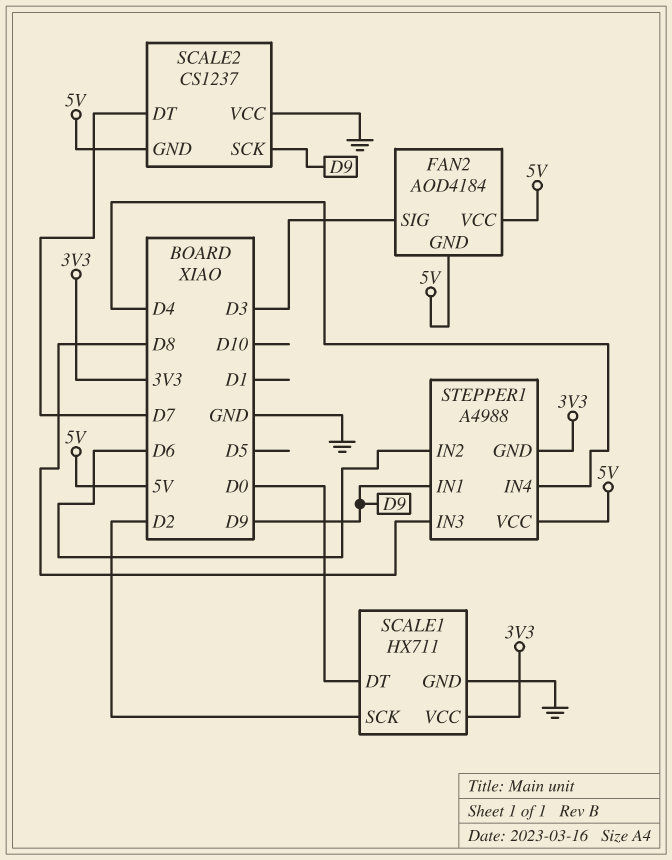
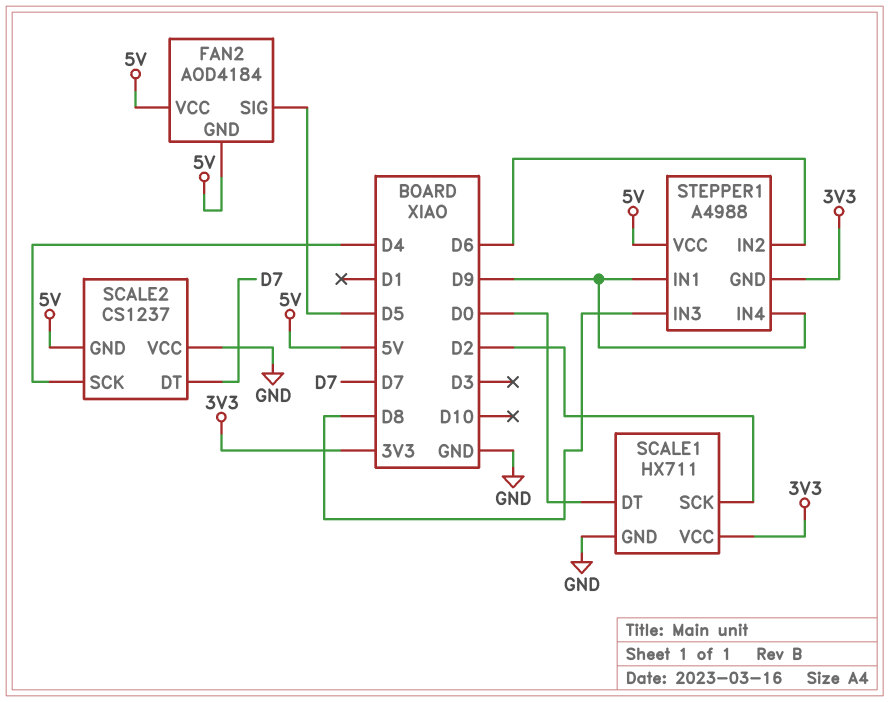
FAN2 pin SIG: D3 -> D5
SCALE2 pin SCK: D9 -> D4
STEPPER1 pin IN4: D4 -> D9

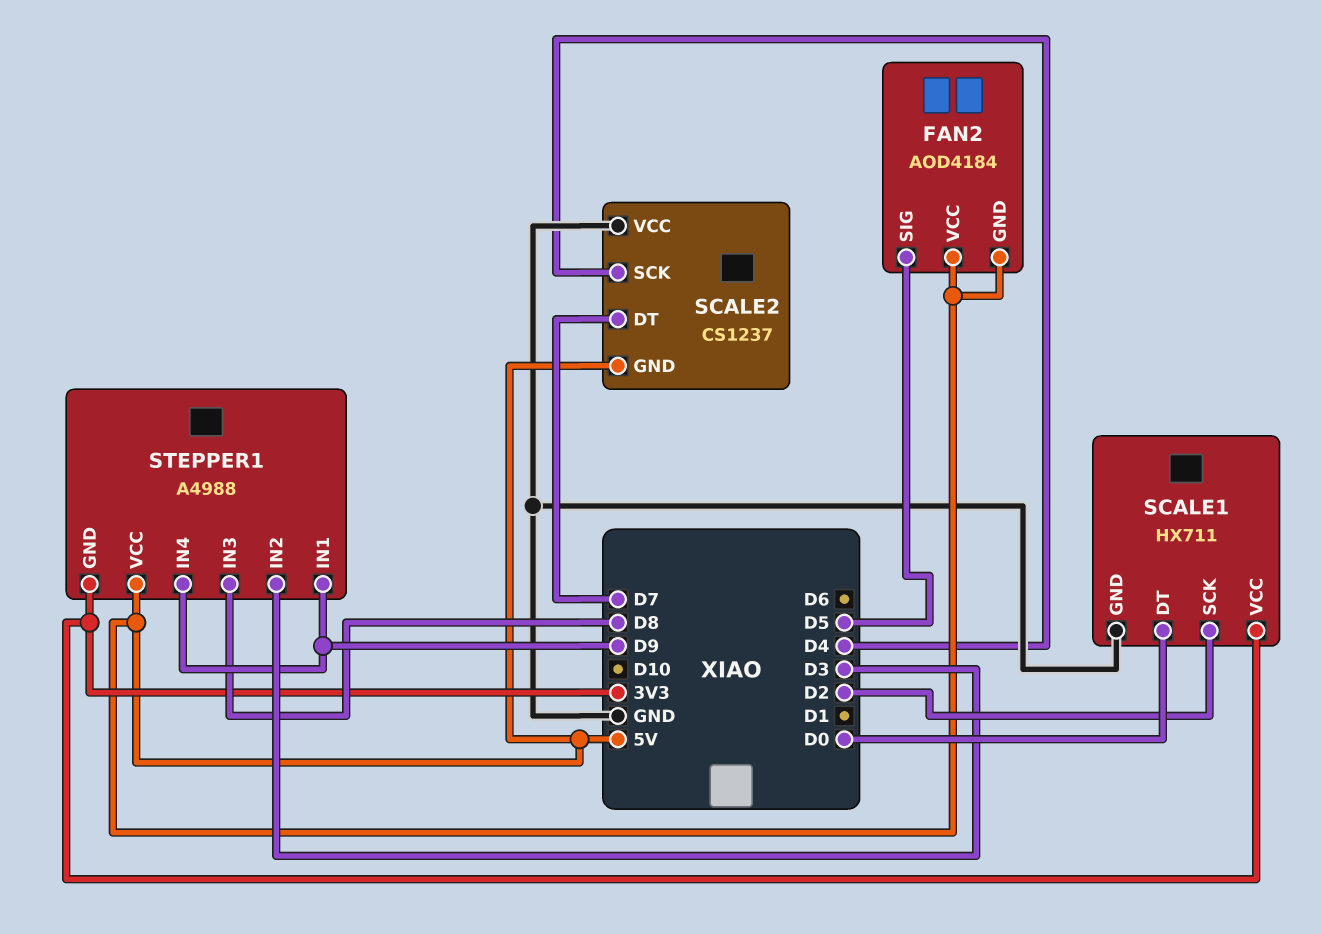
STEPPER1 pin IN2: D6 -> D3

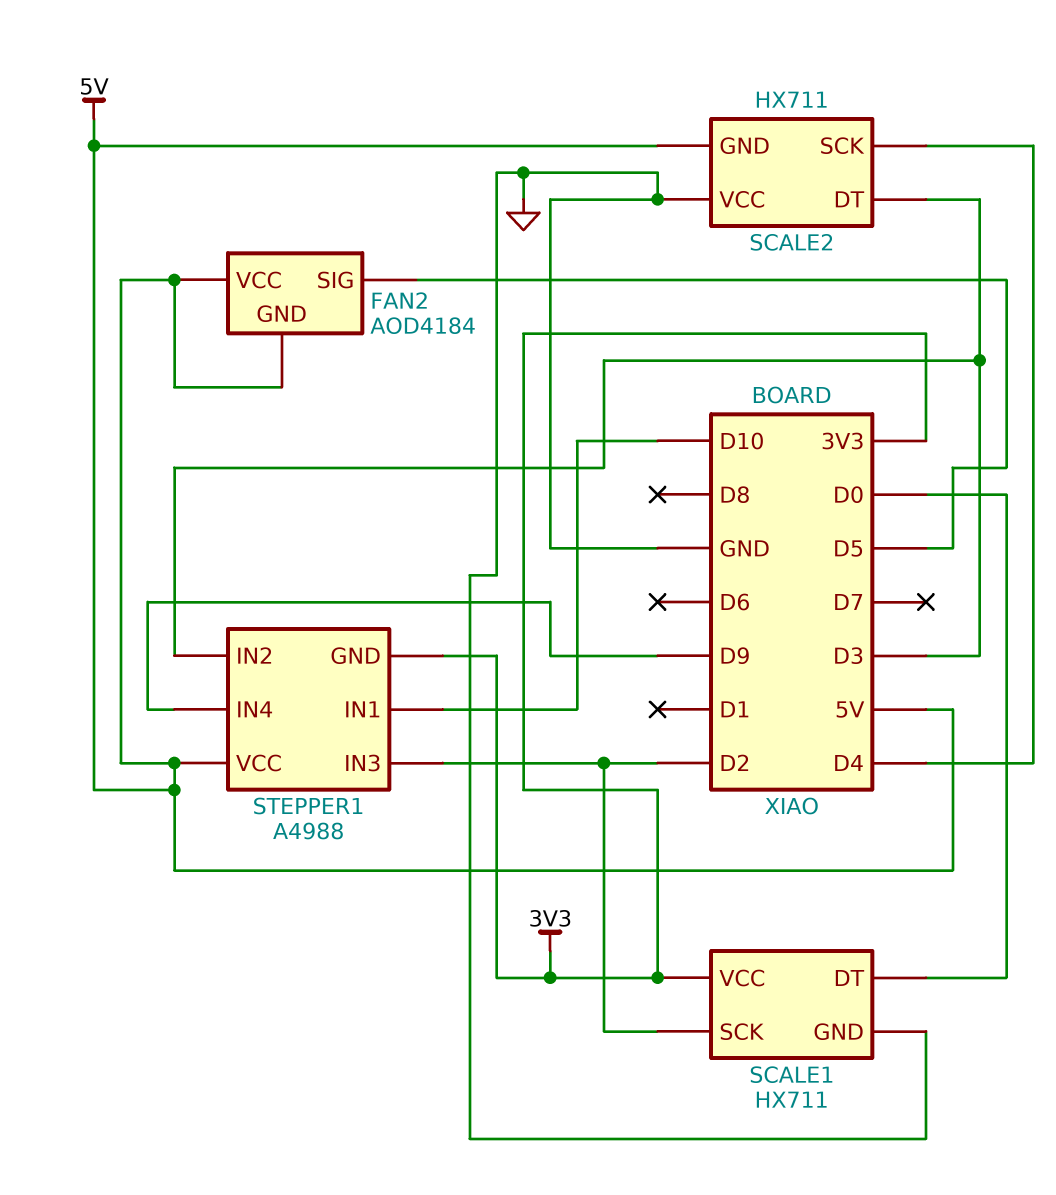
SCALE2: CS1237 -> HX711
SCALE2 pin DT: D7 -> D3
STEPPER1 pin IN1: D9 -> D10
STEPPER1 pin IN3: D8 -> D2

